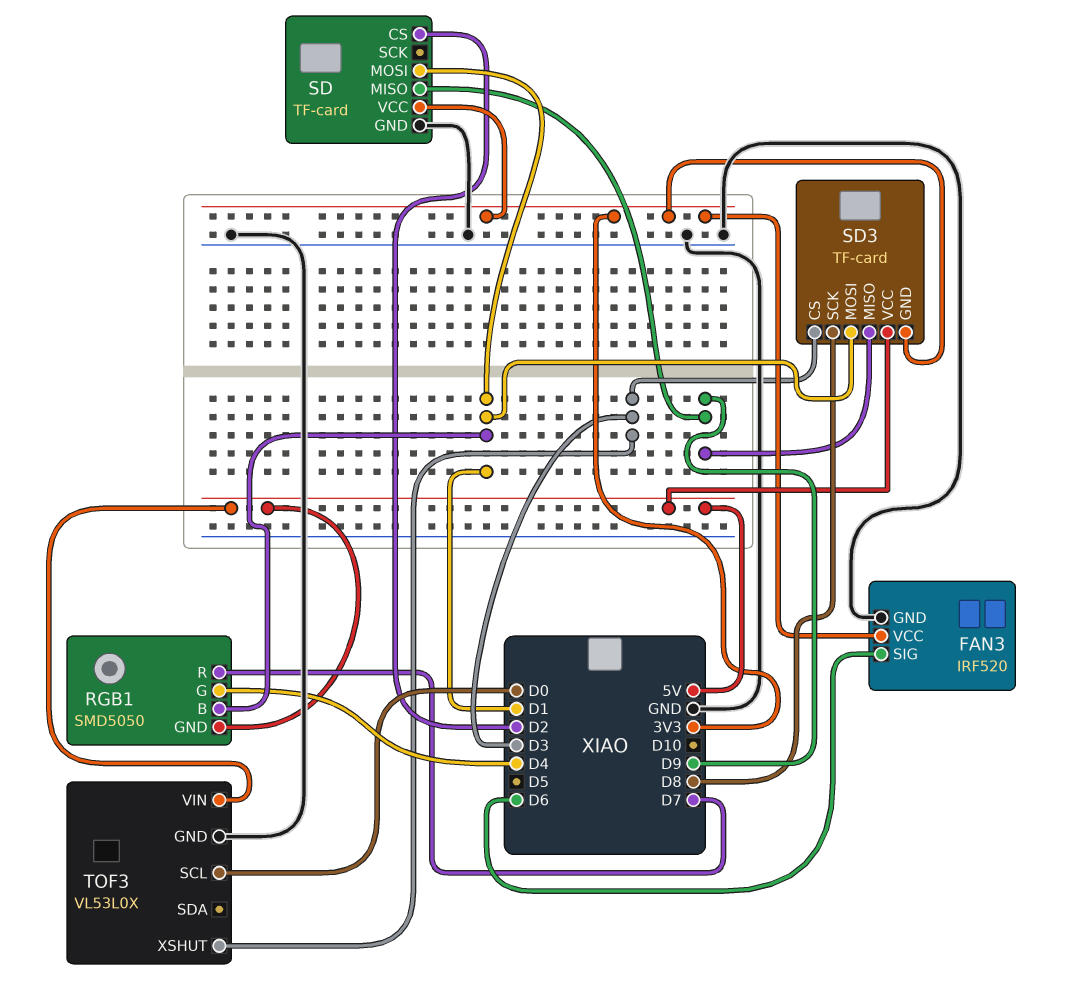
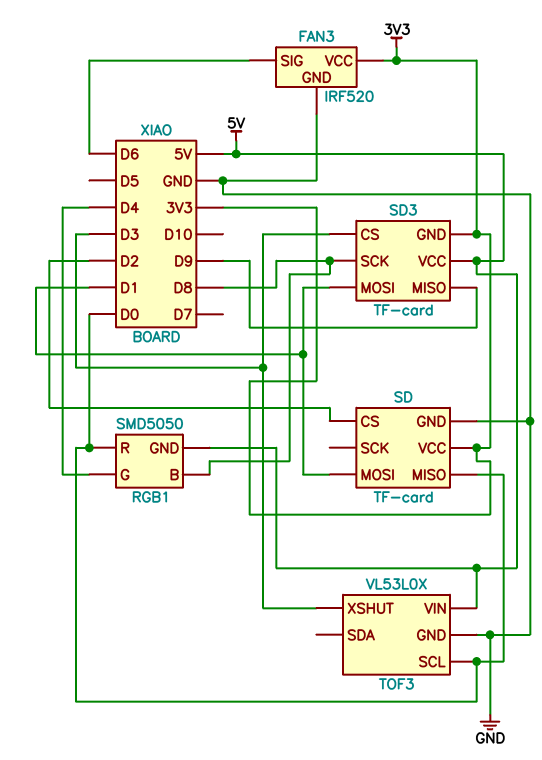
RGB1 pin B: D1 -> D8
RGB1 pin R: D7 -> D0
SD pin MISO: D9 -> D0

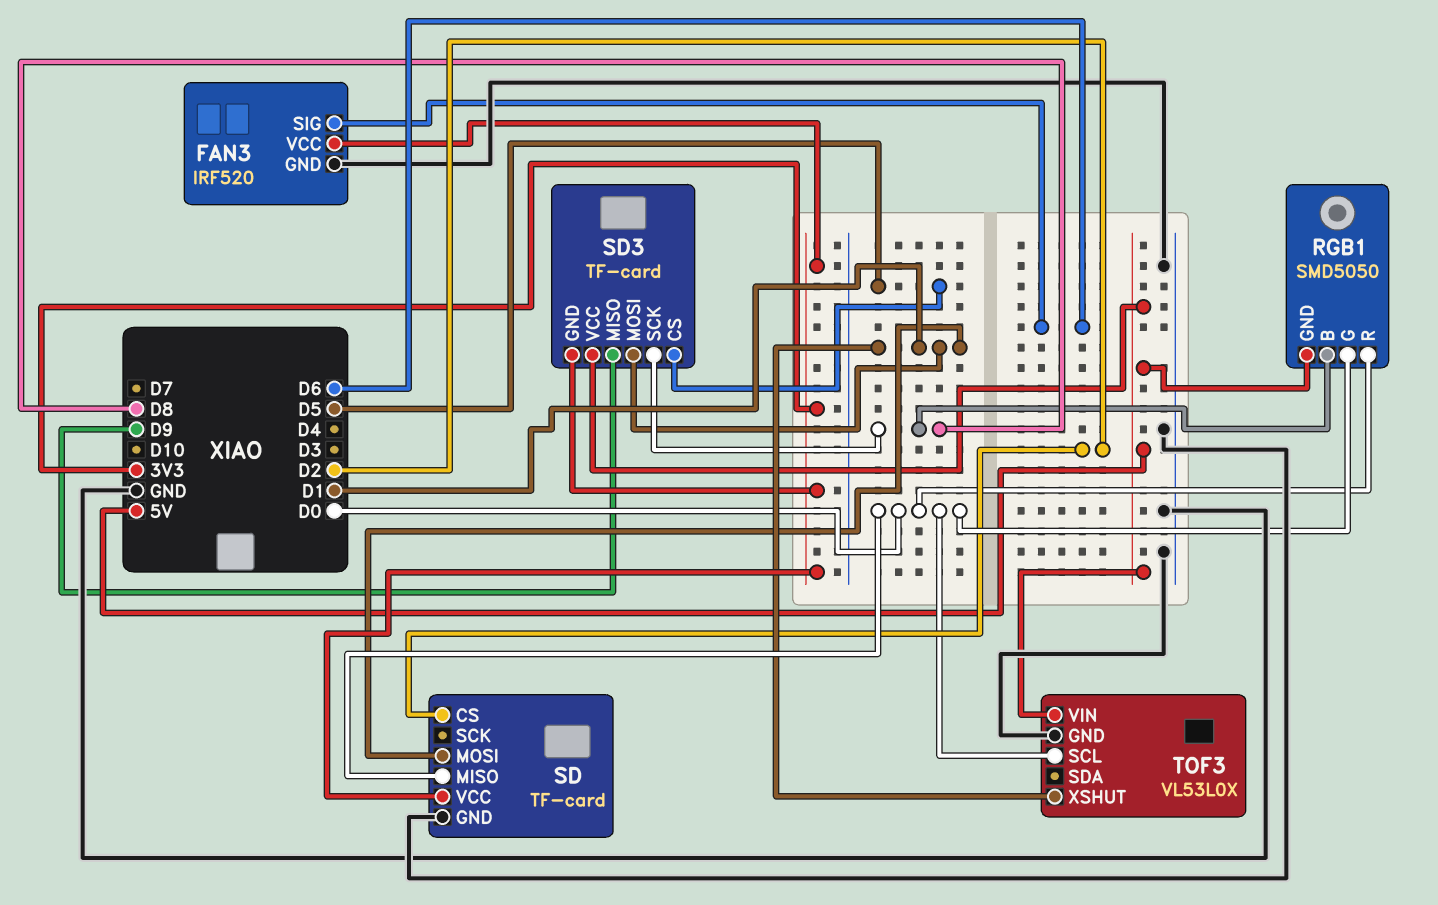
RGB1 pin G: D4 -> D0
SD3 pin CS: D3 -> D5
TOF3 pin XSHUT: D3 -> D1

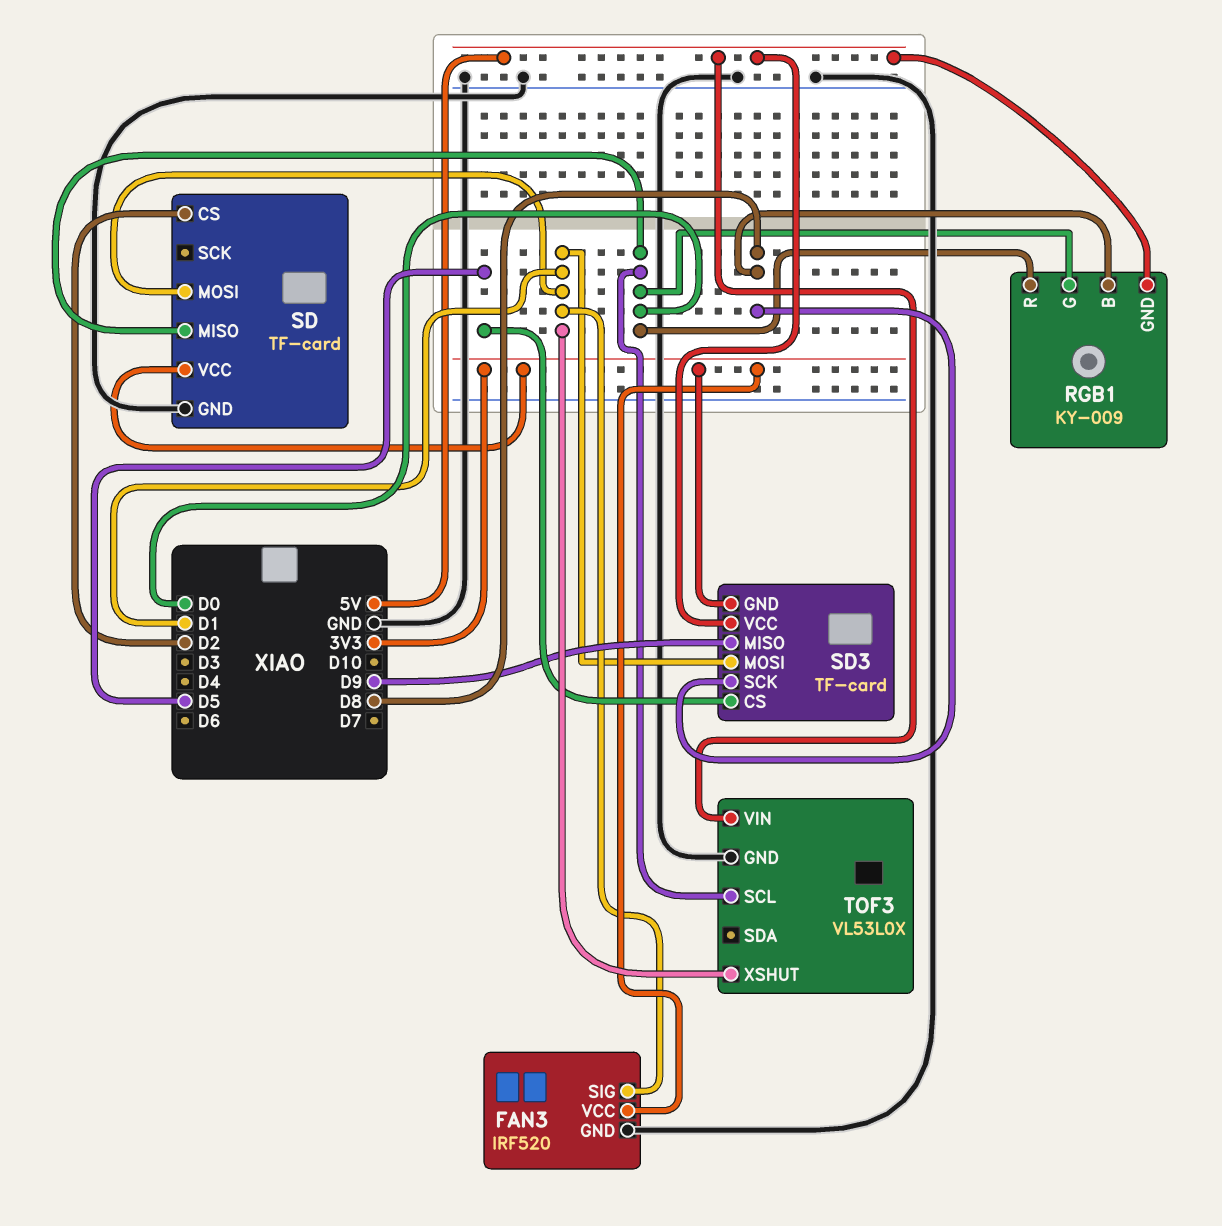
FAN3 pin SIG: D6 -> D1
RGB1: SMD5050 -> KY-009

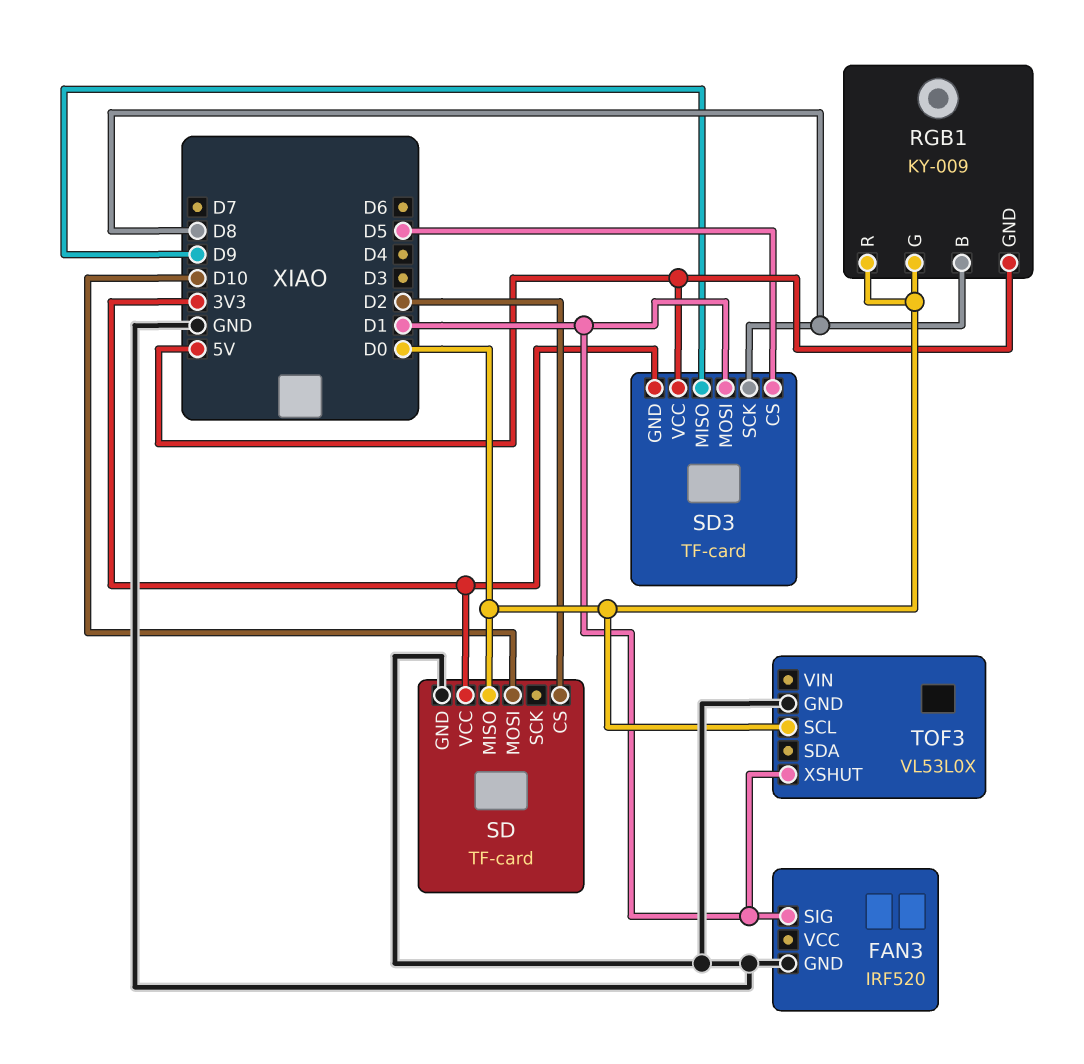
FAN3 pin VCC: 3V3 -> none
SD pin MOSI: D1 -> D10
TOF3 pin VIN: 5V -> none

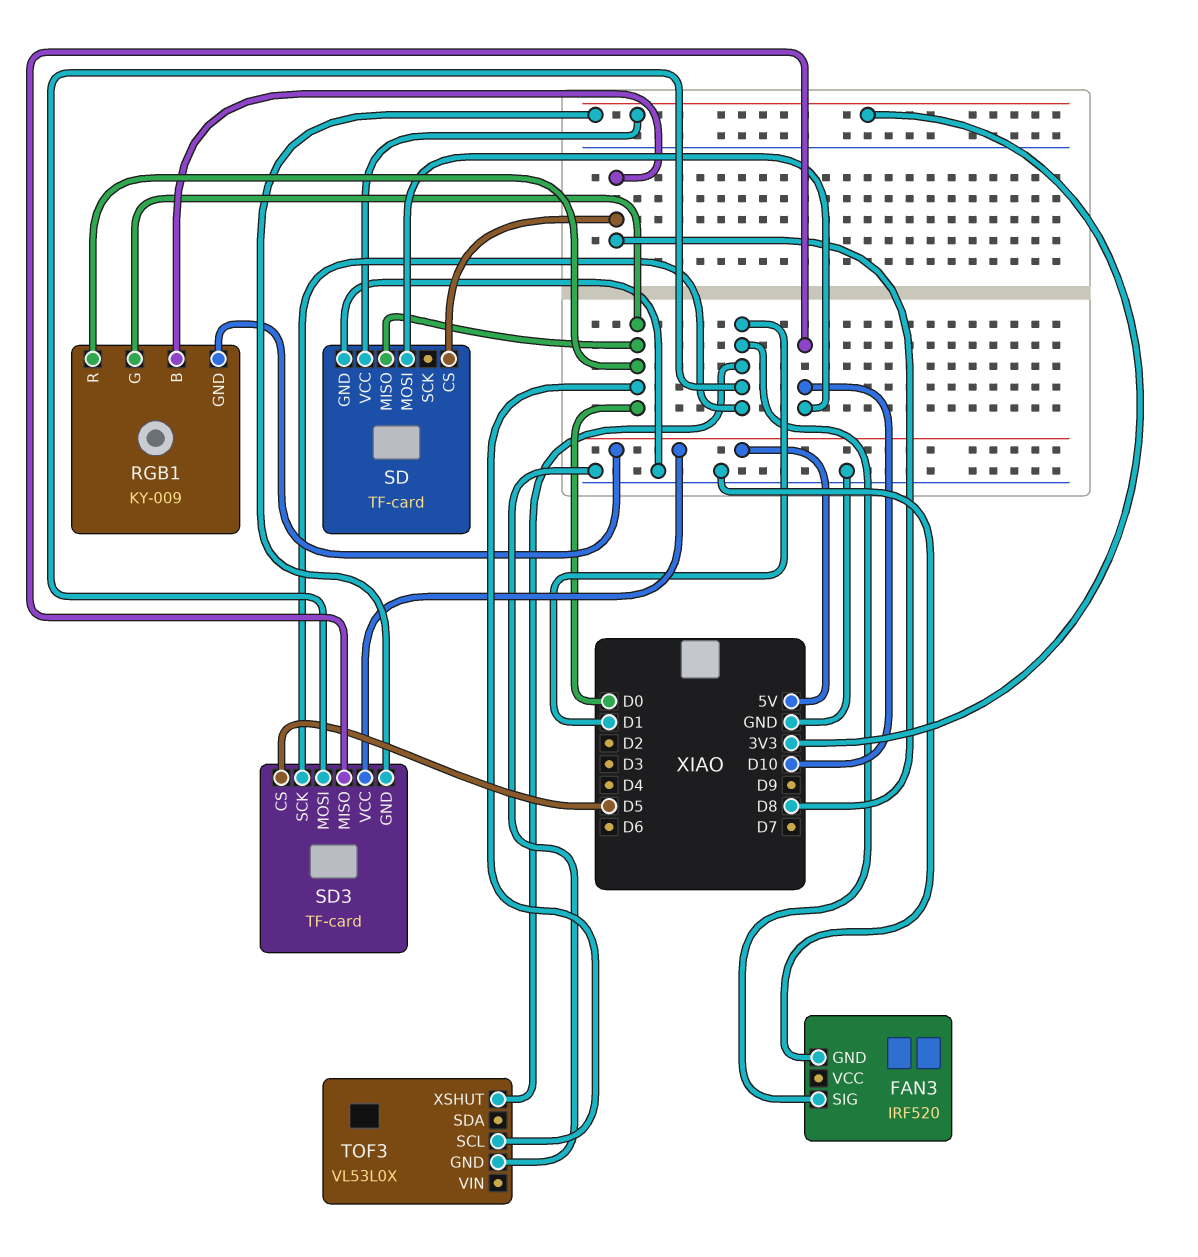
SD pin CS: D2 -> D8
SD3 pin MISO: D9 -> D10
SD3 pin SCK: D8 -> D1

